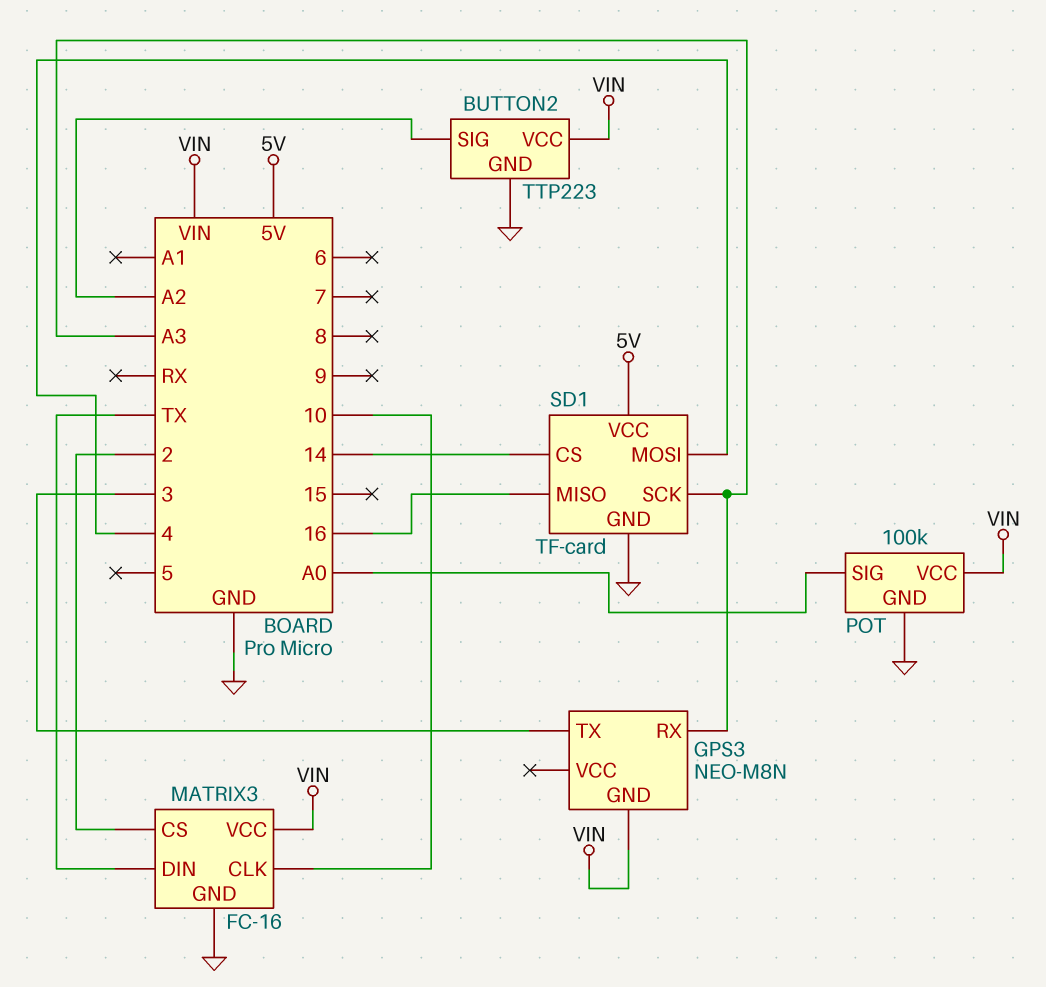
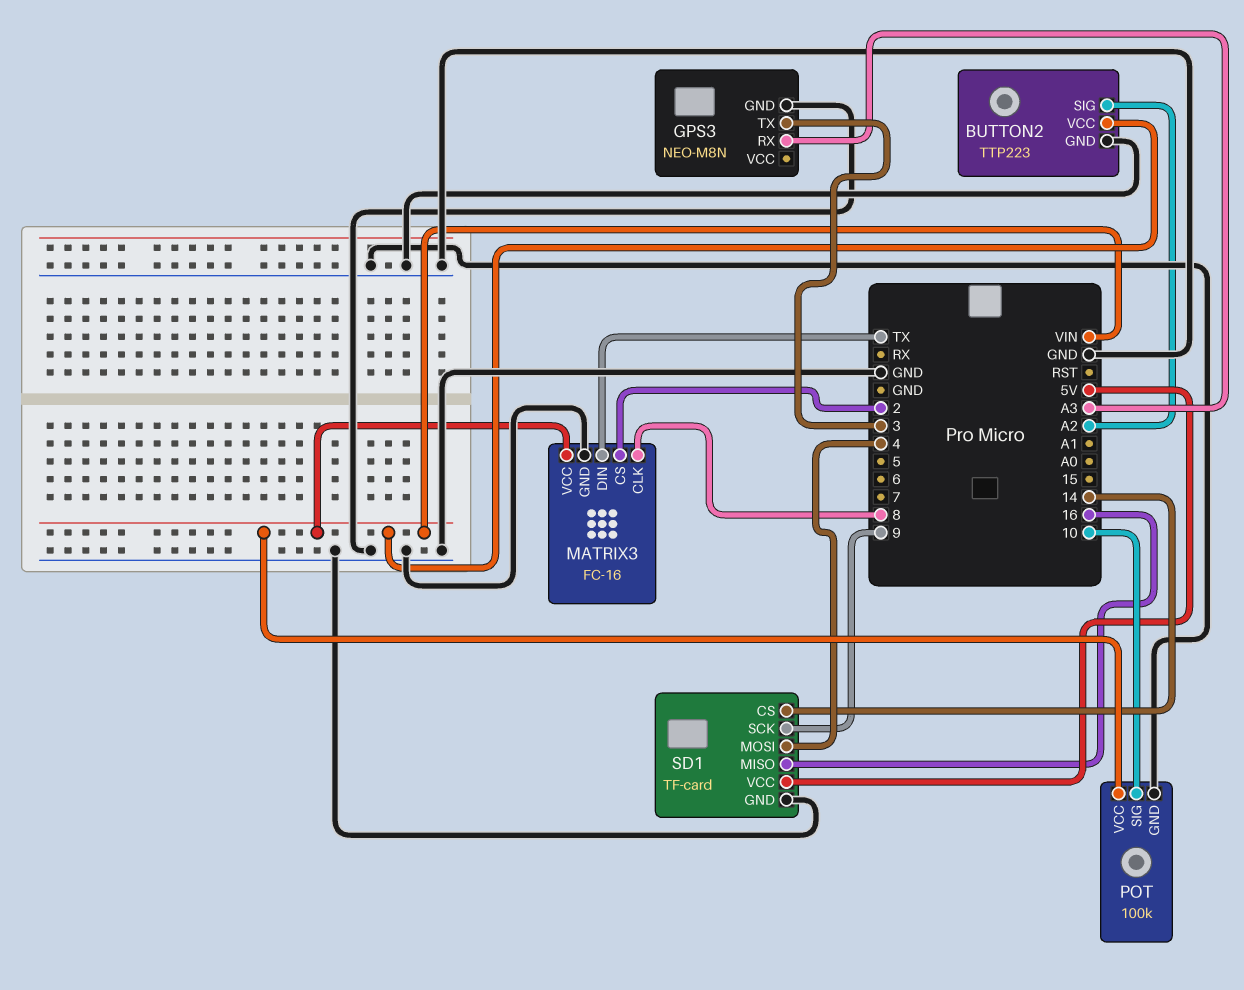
GPS3 pin GND: VIN -> GND
MATRIX3 pin CLK: 10 -> 8
POT pin SIG: A0 -> 10
SD1 pin SCK: A3 -> 9

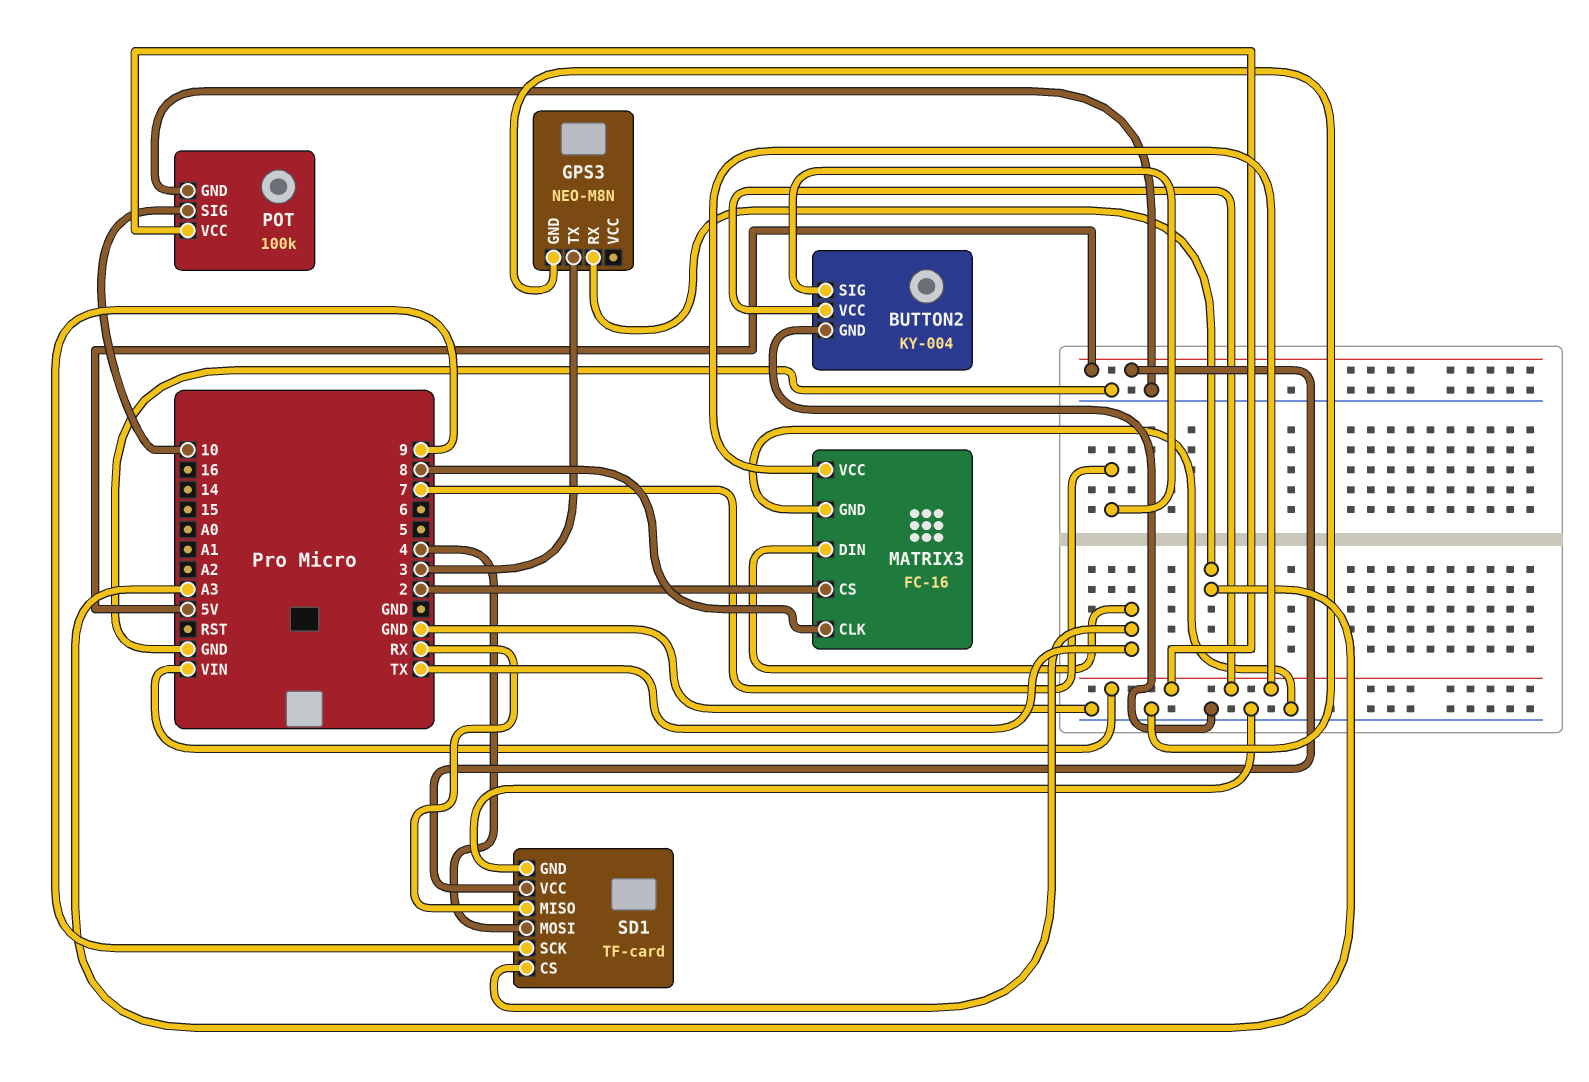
BUTTON2: TTP223 -> KY-004
BUTTON2 pin SIG: A2 -> 7
SD1 pin CS: 14 -> TX
SD1 pin MISO: 16 -> RX

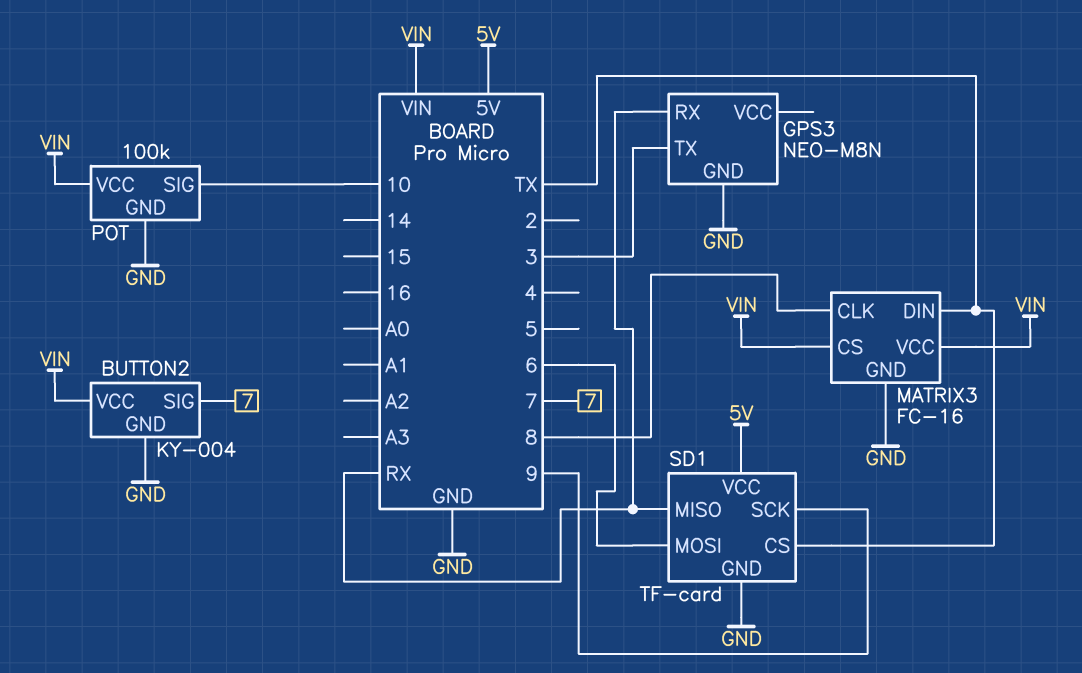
GPS3 pin RX: A3 -> RX
MATRIX3 pin CS: 2 -> VIN
SD1 pin MOSI: 4 -> 6

